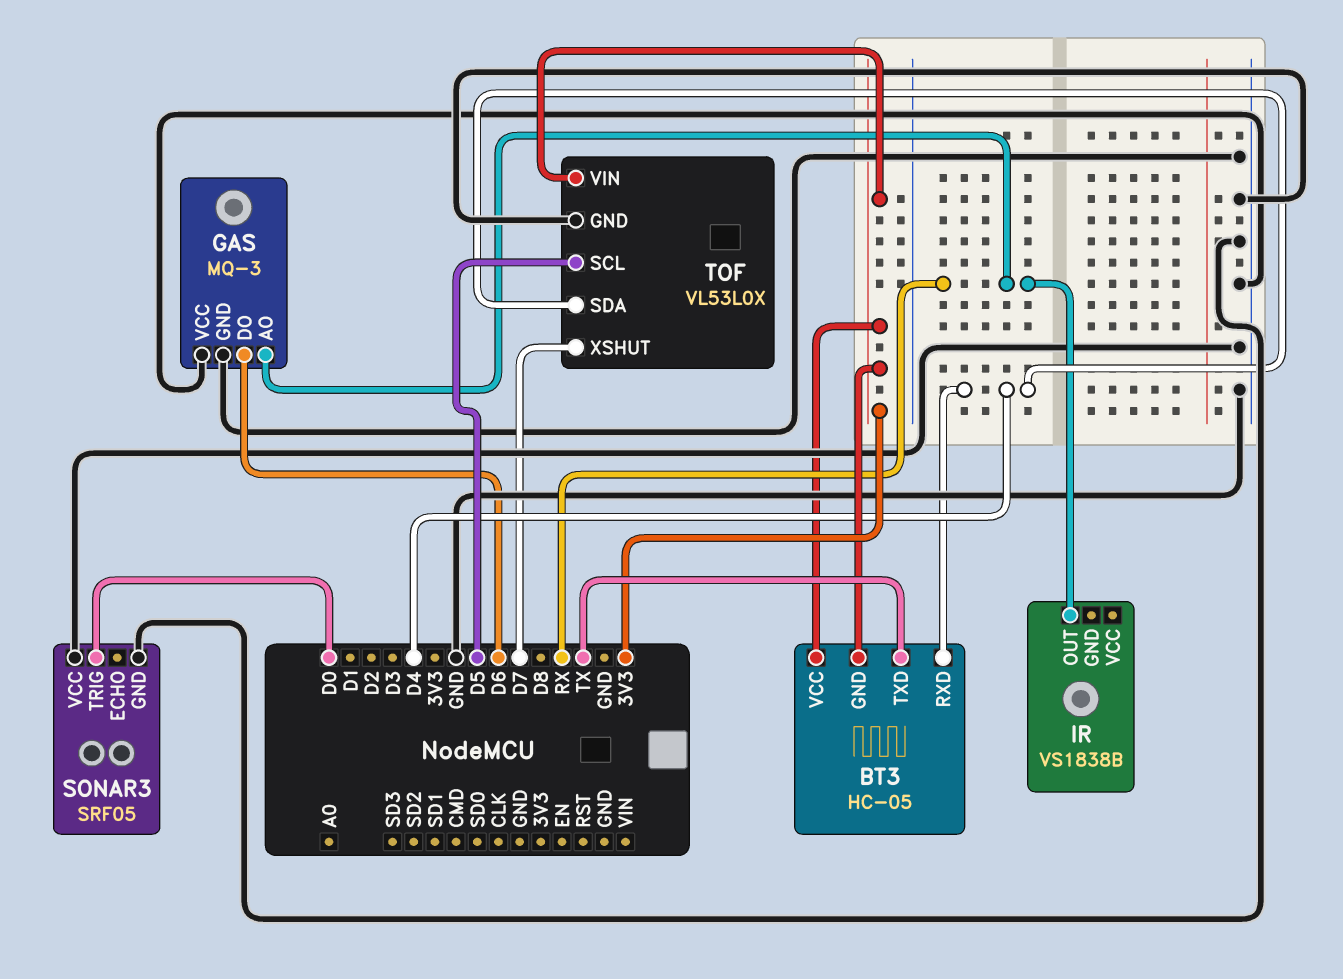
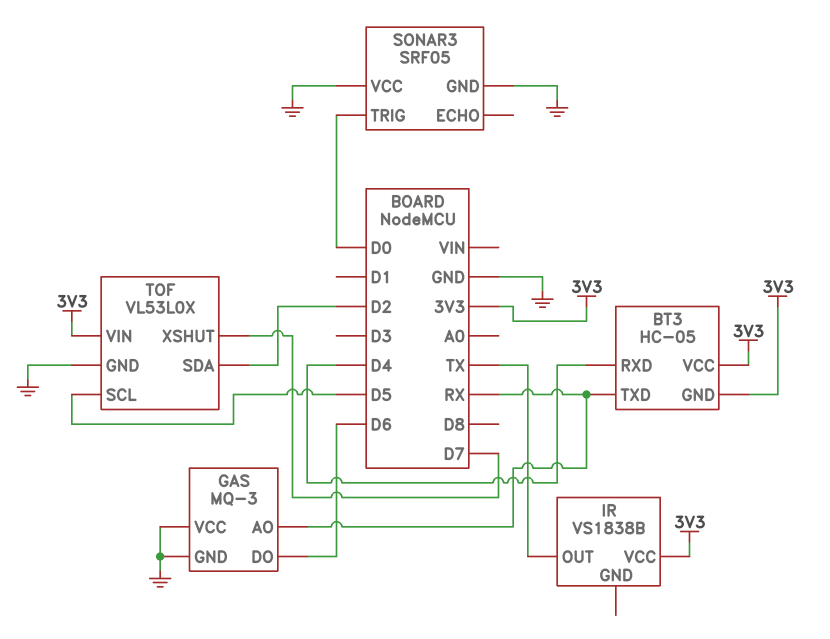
BT3 pin TXD: TX -> RX
IR pin OUT: RX -> TX
IR pin VCC: none -> 3V3
TOF pin SDA: D4 -> D2

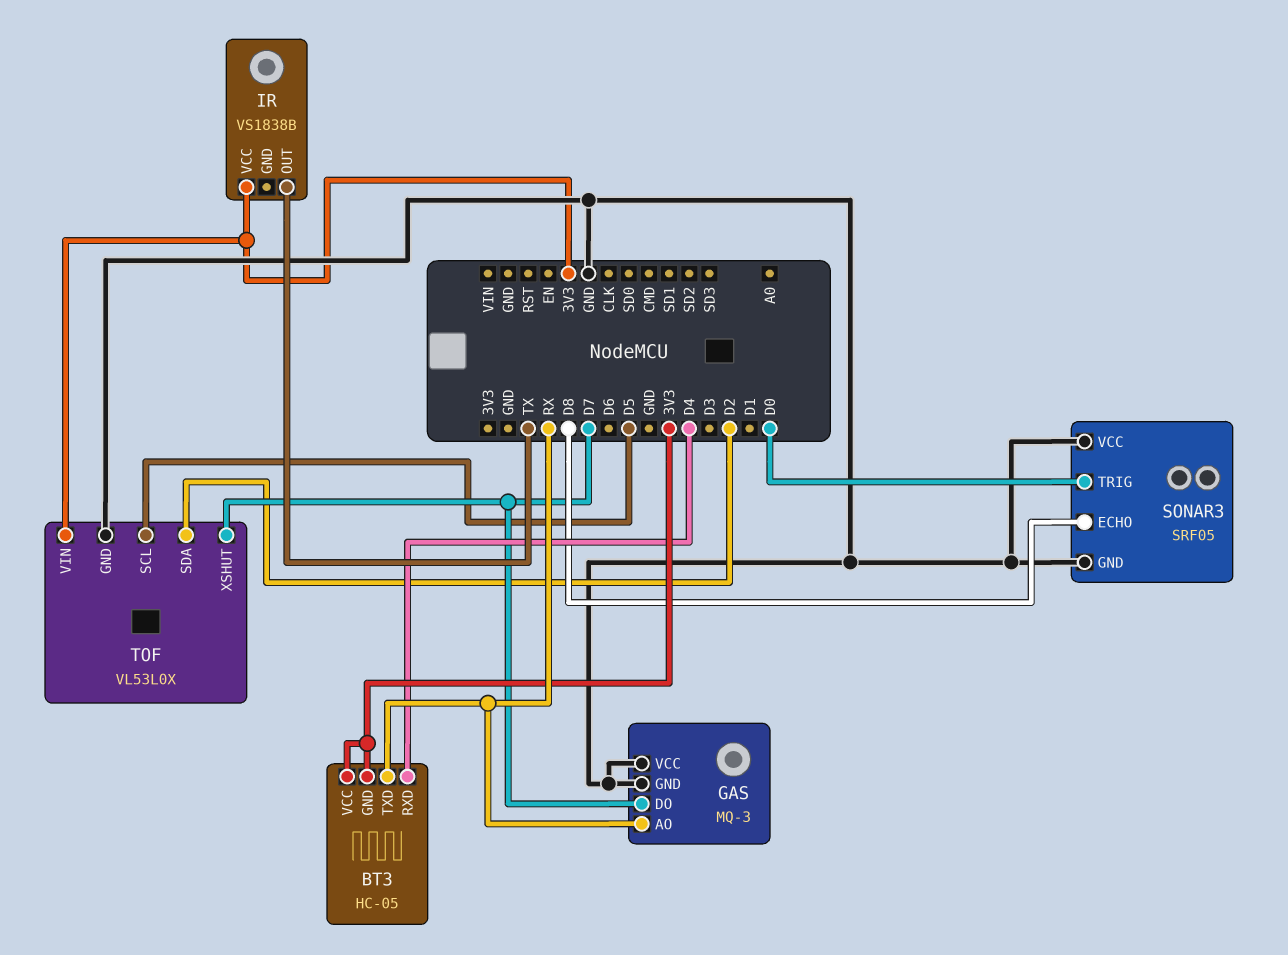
GAS pin DO: D6 -> D7
SONAR3 pin ECHO: none -> D8

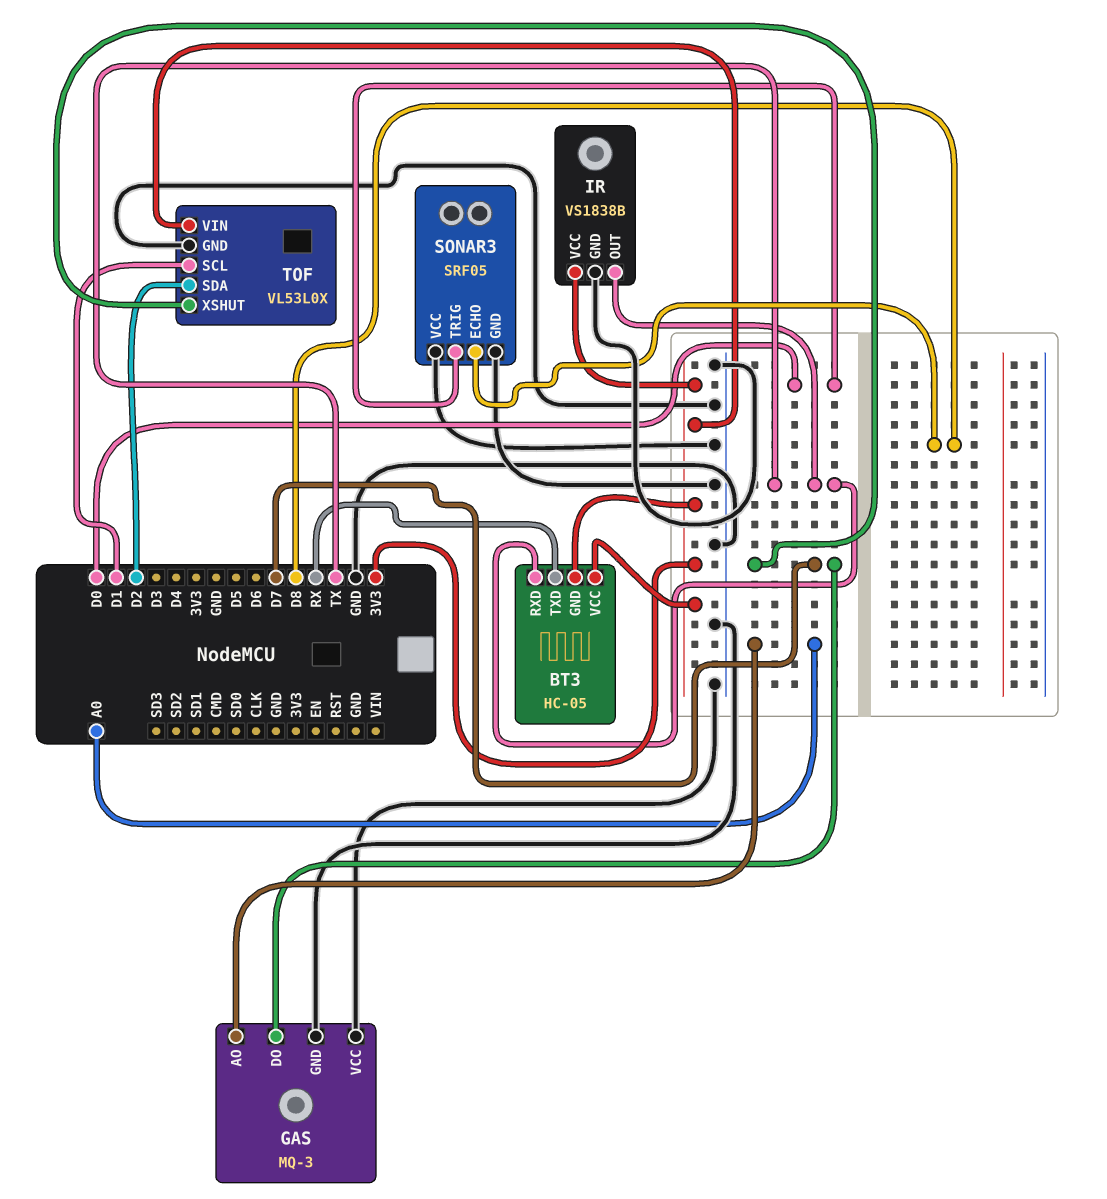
BT3 pin RXD: D4 -> TX
GAS pin AO: RX -> A0
IR pin GND: none -> GND
TOF pin SCL: D5 -> D1

